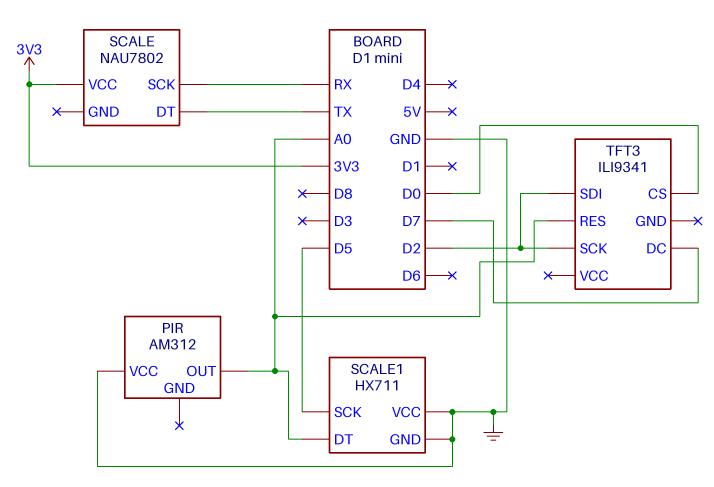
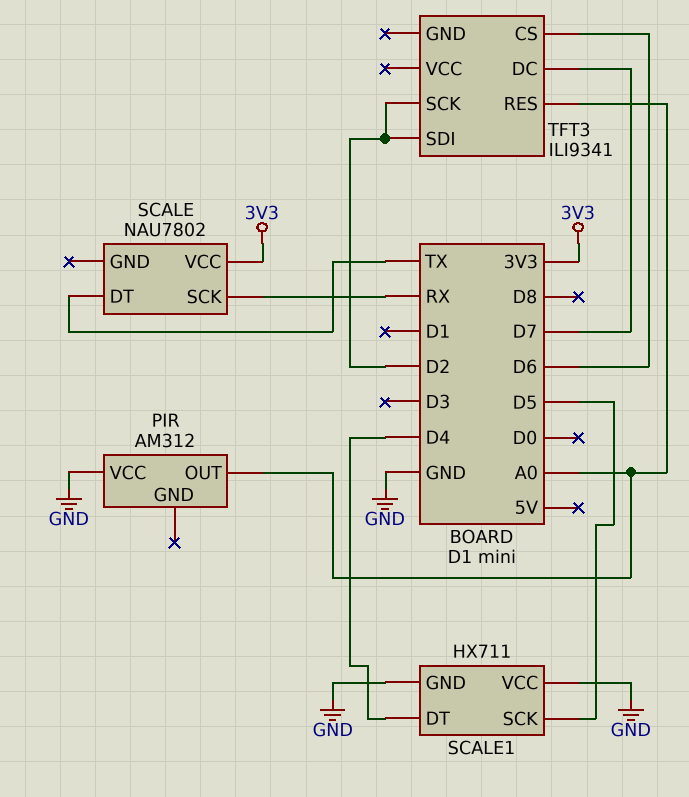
SCALE1 pin DT: A0 -> D4
TFT3 pin CS: D0 -> D6

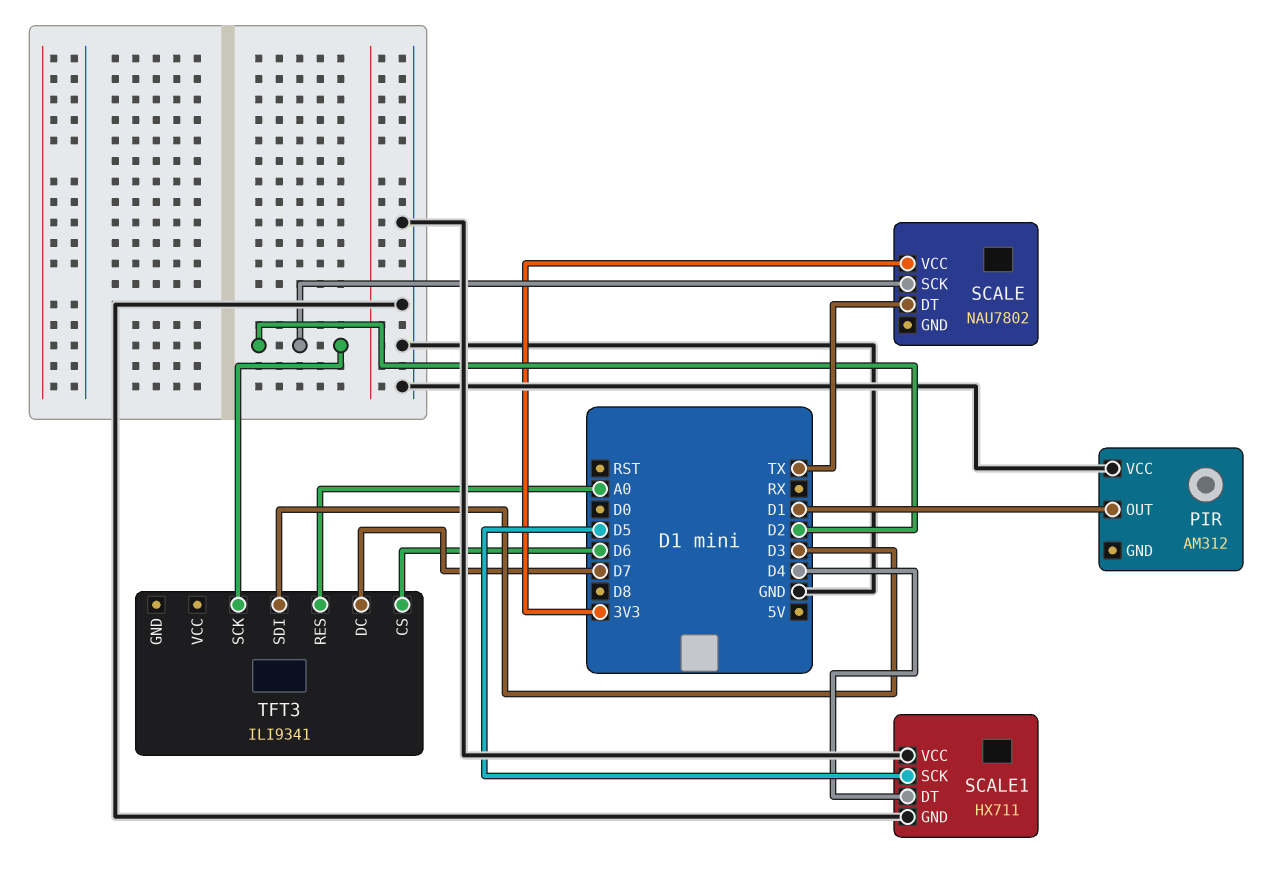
PIR pin OUT: A0 -> D1
SCALE pin SCK: RX -> D2
TFT3 pin SDI: D2 -> D3

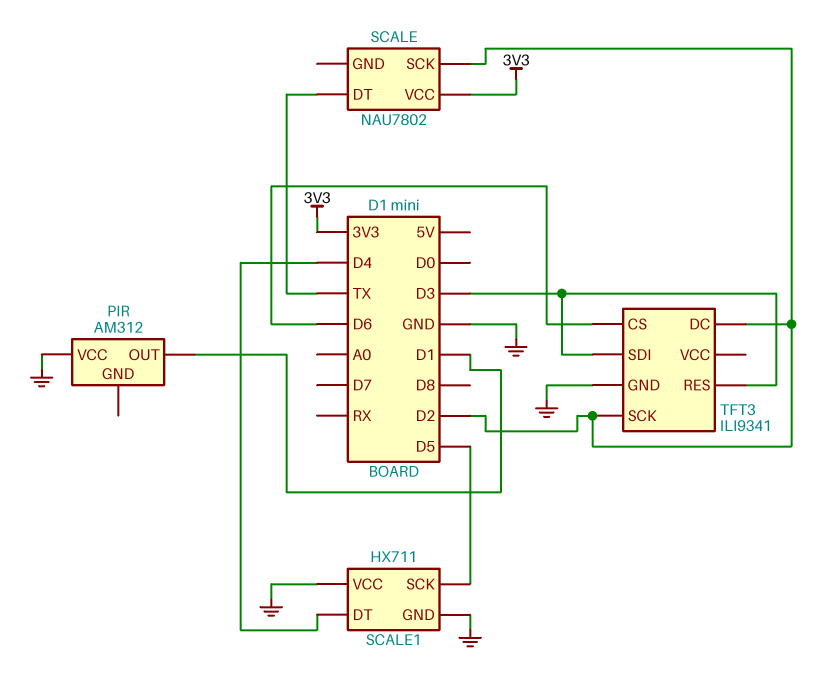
TFT3 pin DC: D7 -> D2
TFT3 pin GND: none -> GND
TFT3 pin RES: A0 -> D3

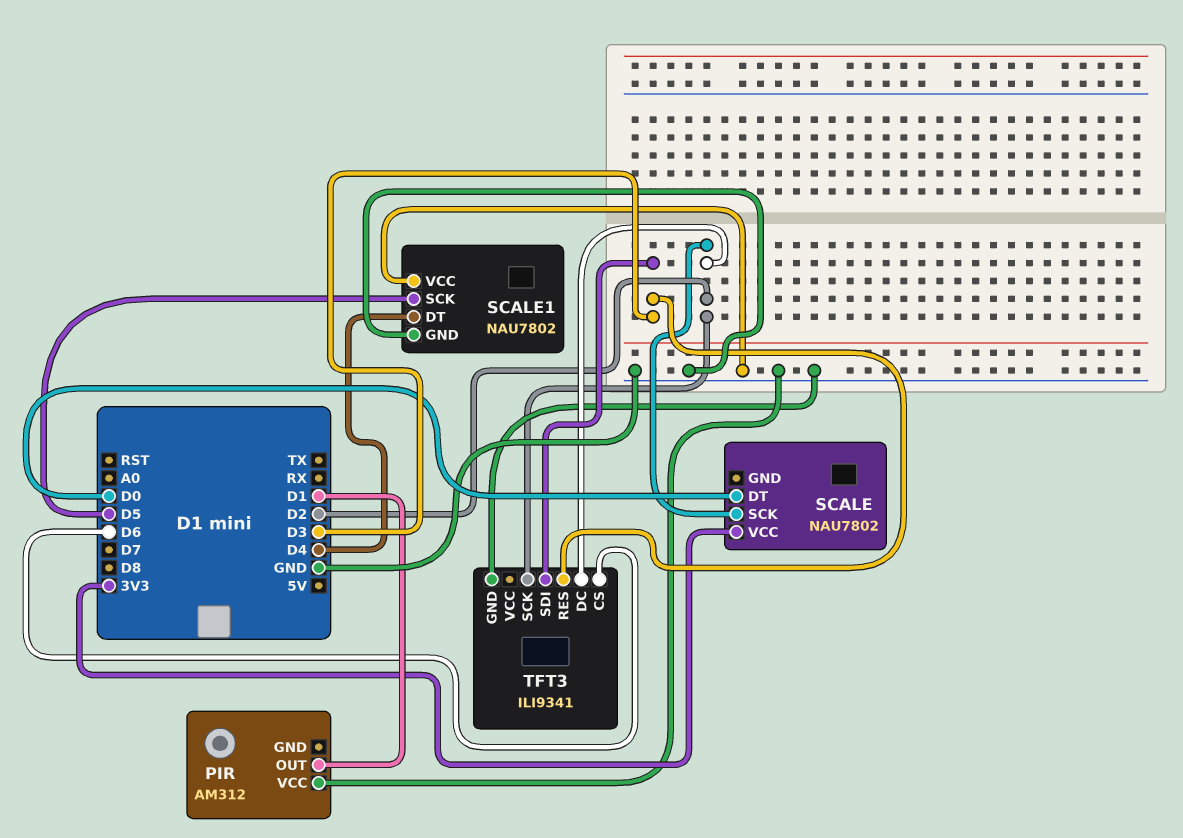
SCALE pin DT: TX -> D0
SCALE1: HX711 -> NAU7802

